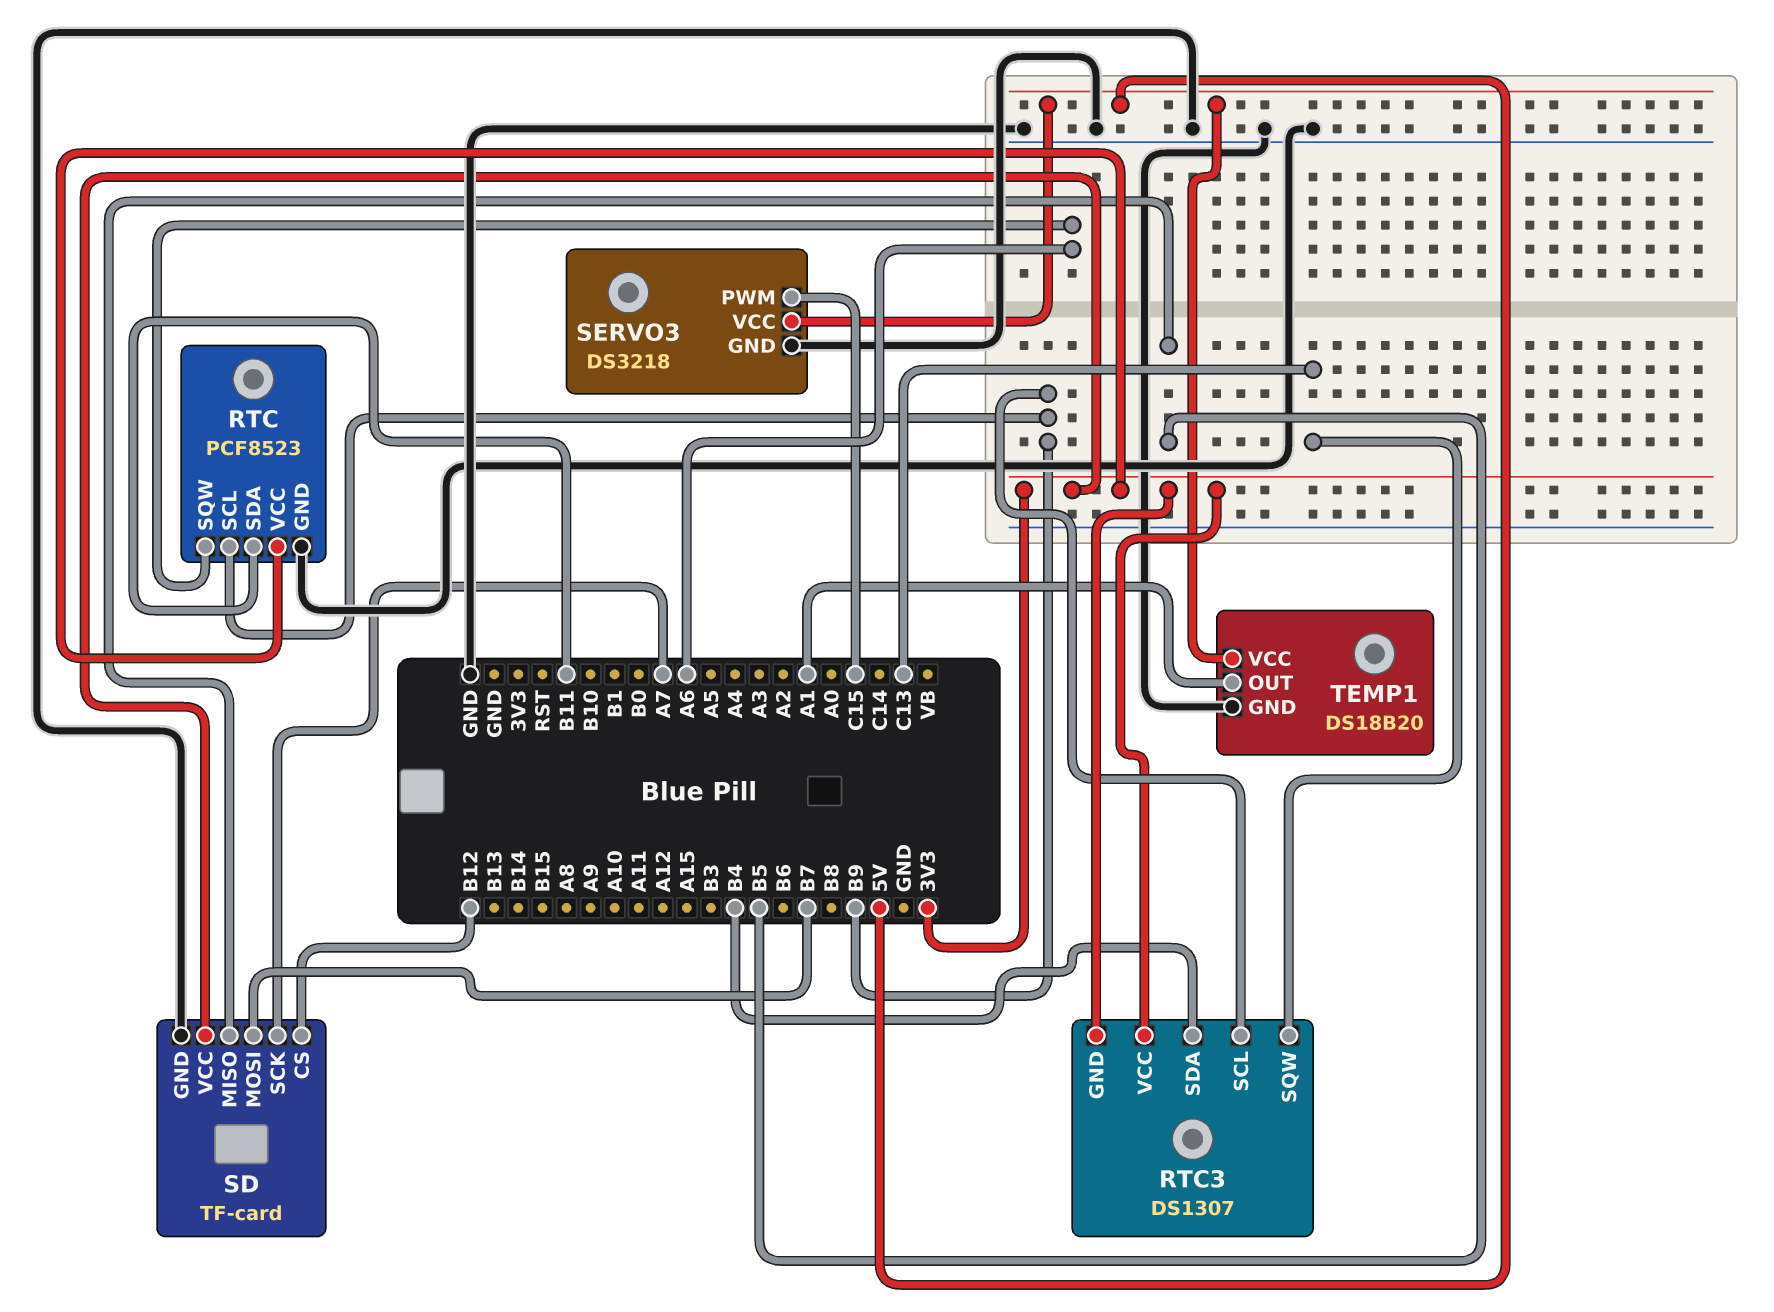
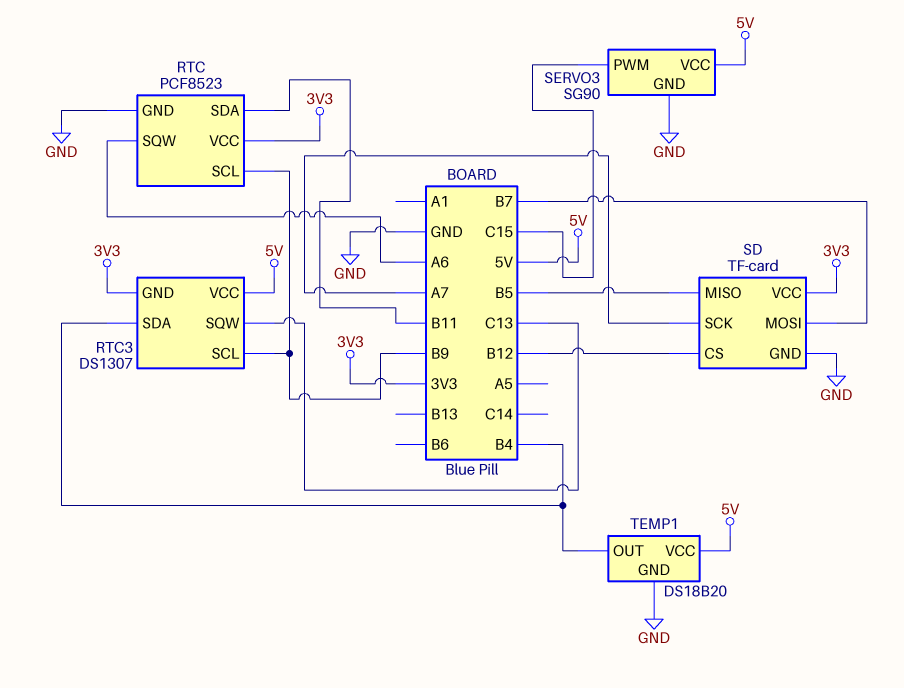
RTC3 pin VCC: 3V3 -> 5V
SERVO3: DS3218 -> SG90
TEMP1 pin OUT: A1 -> B4

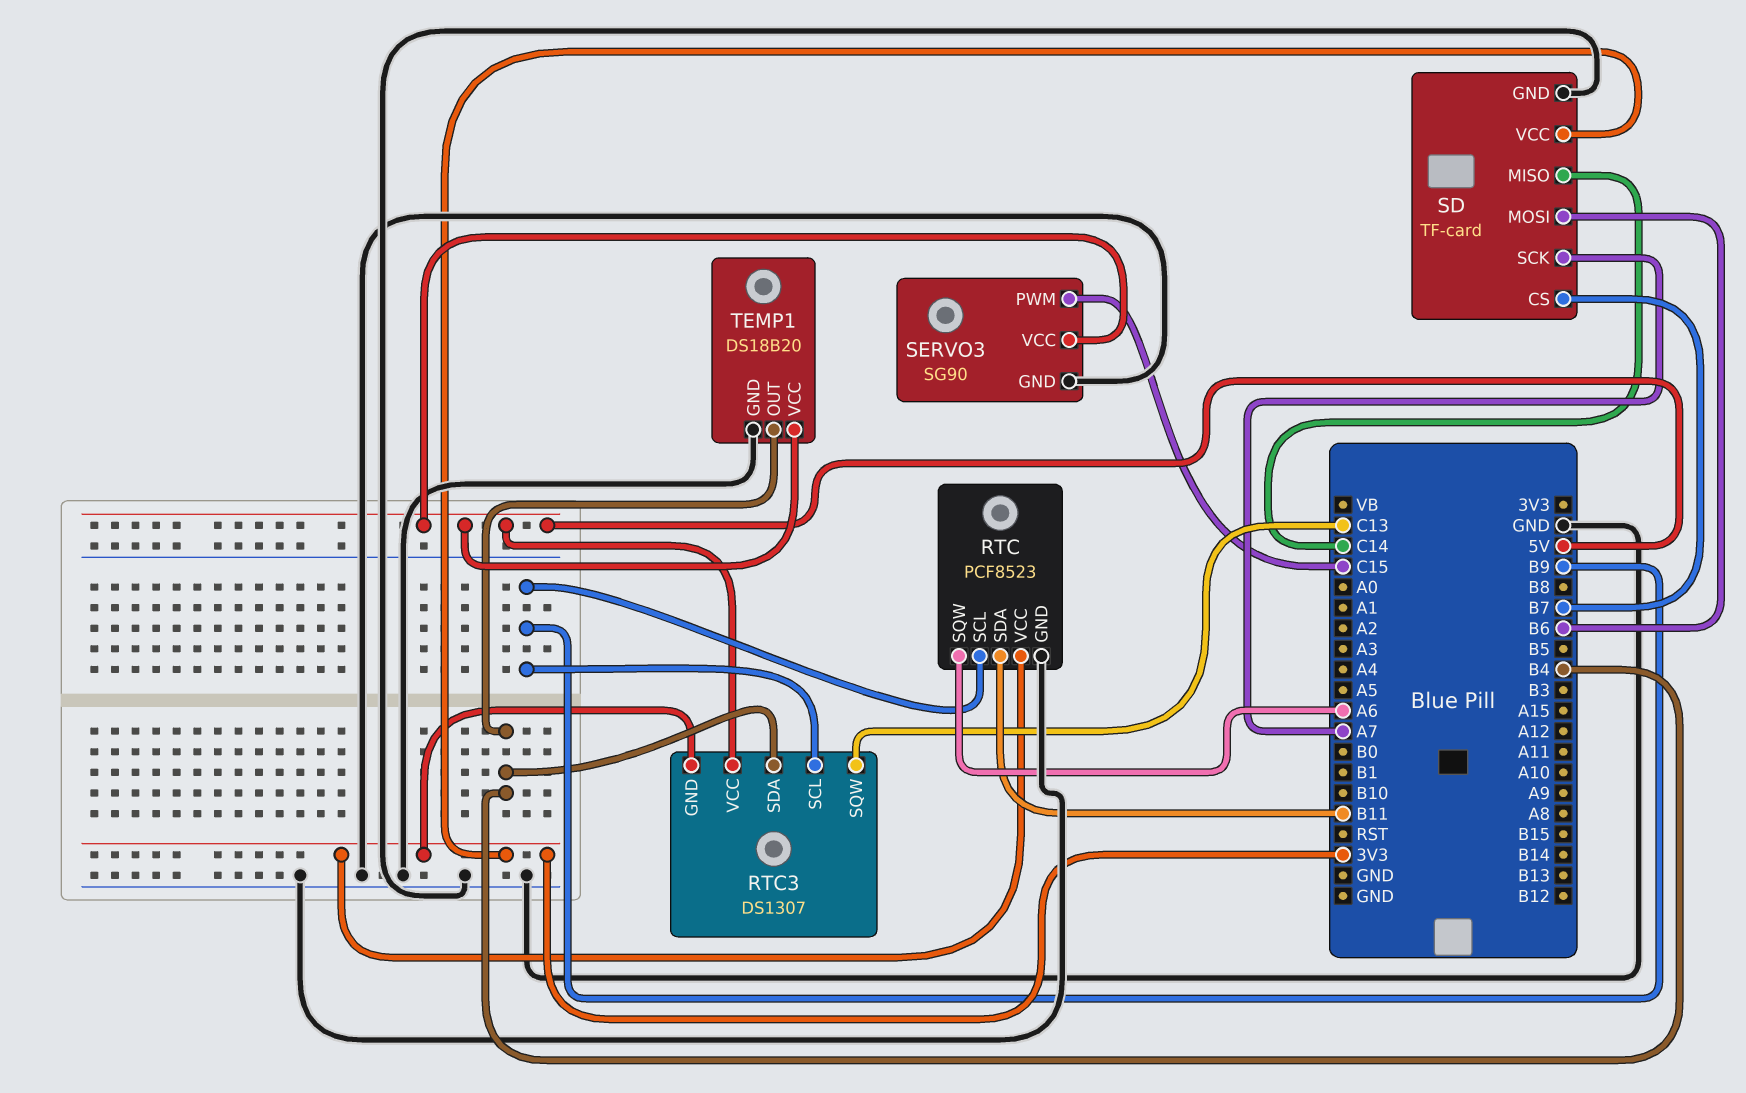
SD pin CS: B12 -> B7
SD pin MISO: B5 -> C14
SD pin MOSI: B7 -> B6

